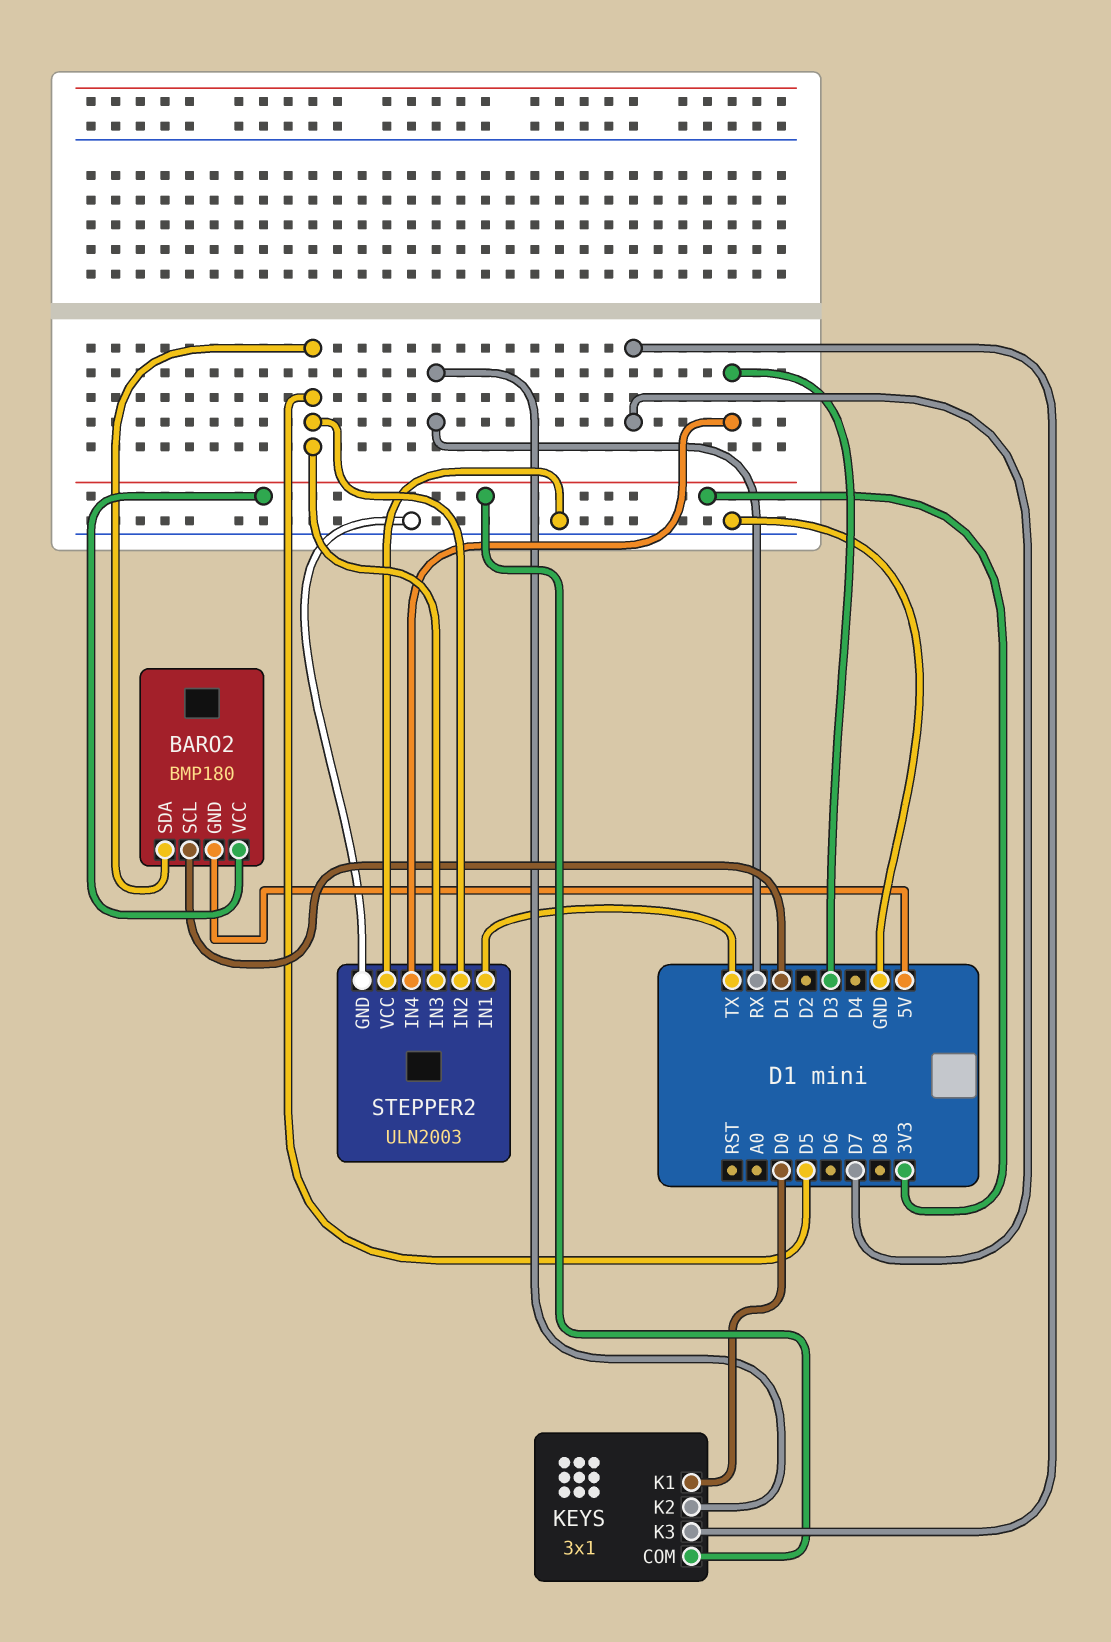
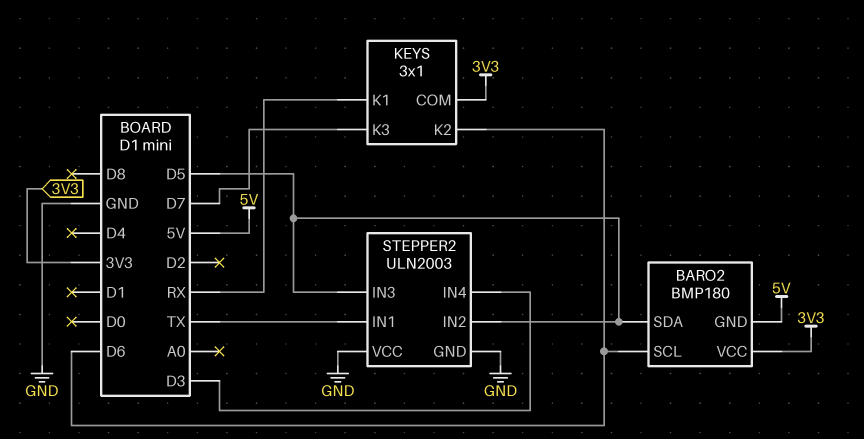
BARO2 pin SCL: D1 -> D6
KEYS pin K1: D0 -> RX
KEYS pin K2: RX -> D6

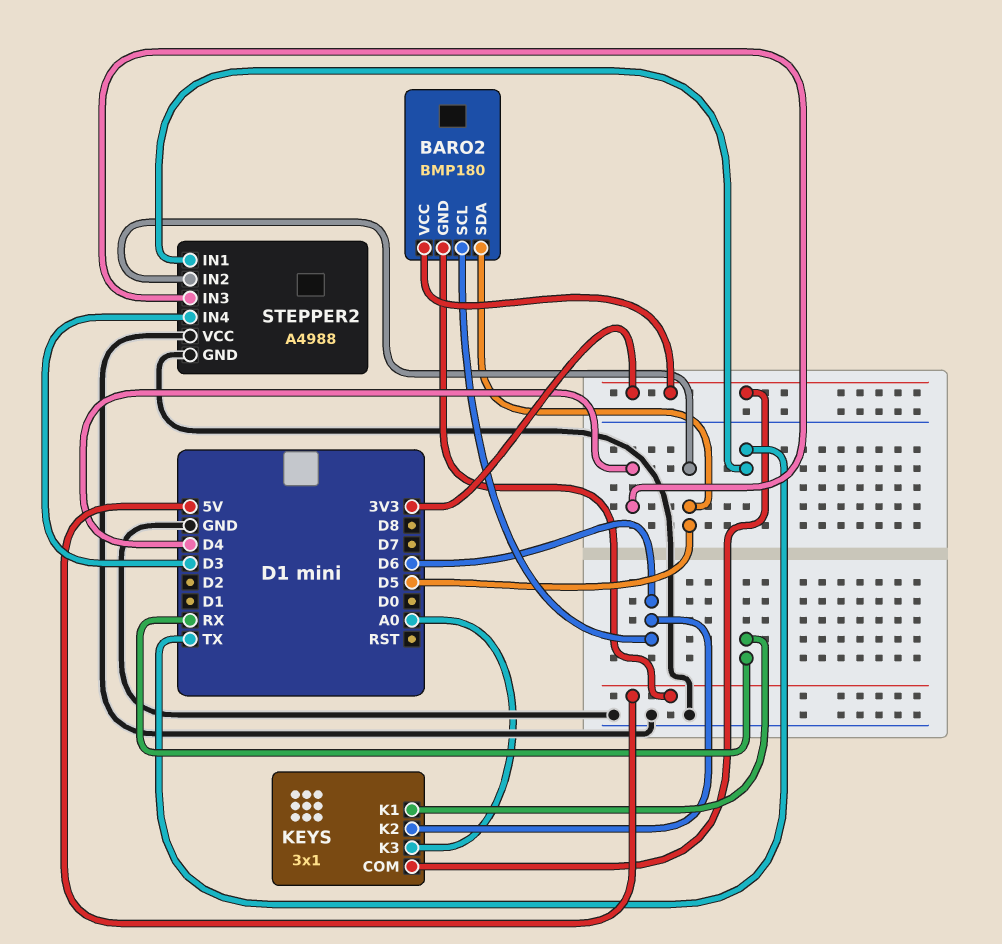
KEYS pin K3: D7 -> A0
STEPPER2: ULN2003 -> A4988
STEPPER2 pin IN3: D5 -> D4

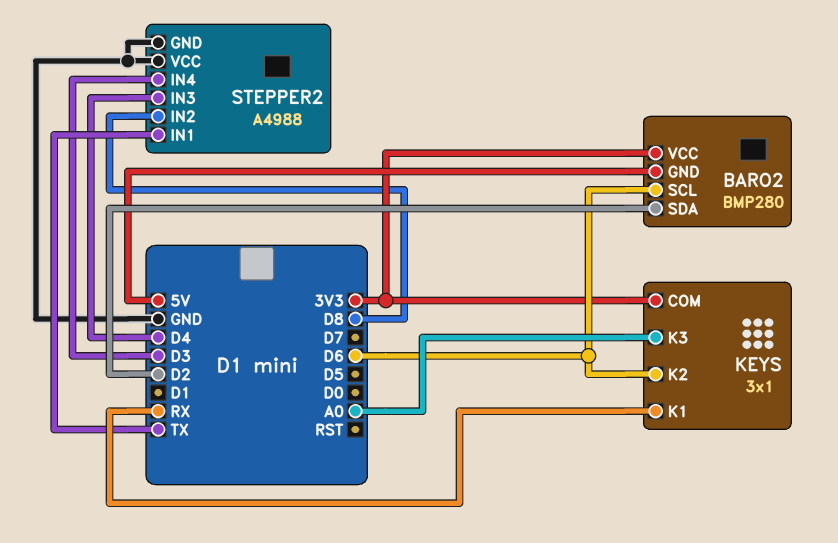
BARO2: BMP180 -> BMP280
BARO2 pin SDA: D5 -> D2
STEPPER2 pin IN2: D5 -> D8

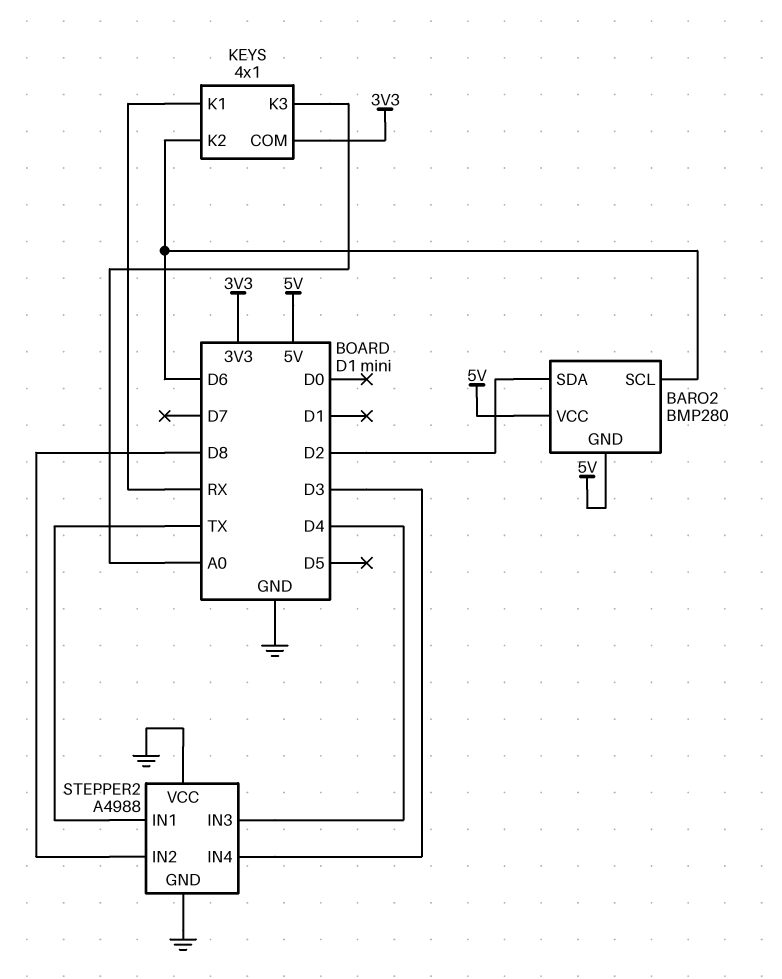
BARO2 pin VCC: 3V3 -> 5V
KEYS: 3x1 -> 4x1

